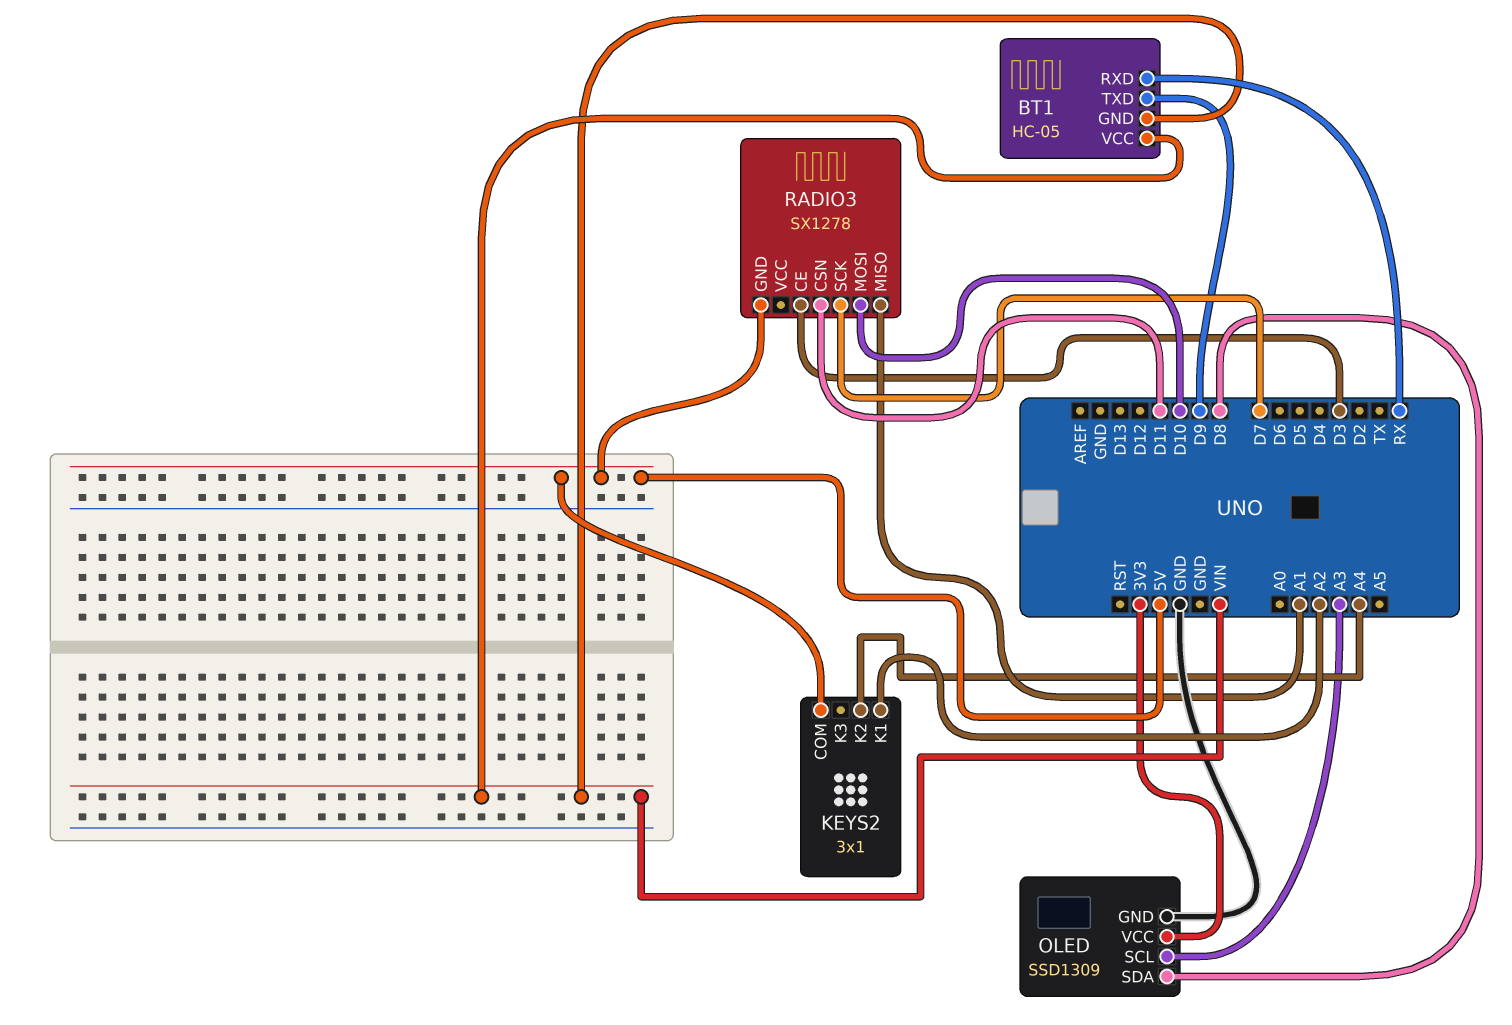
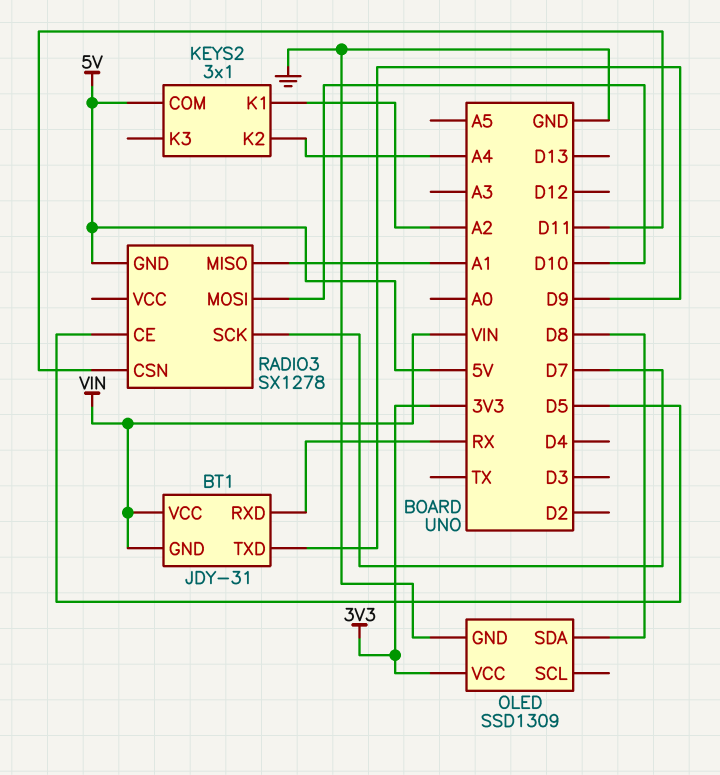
BT1: HC-05 -> JDY-31
OLED pin SCL: A3 -> none
RADIO3 pin CE: D3 -> D5

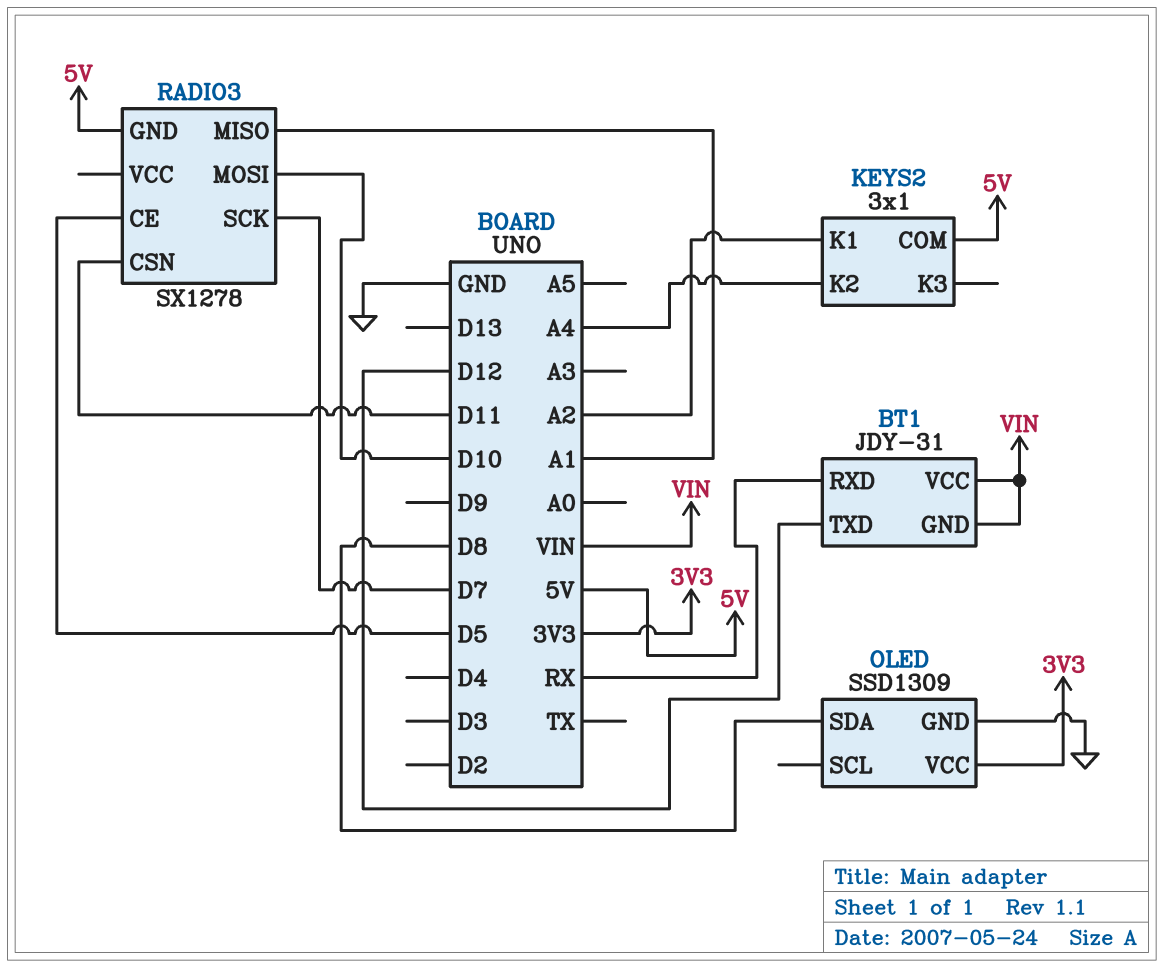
BT1 pin TXD: D9 -> D12

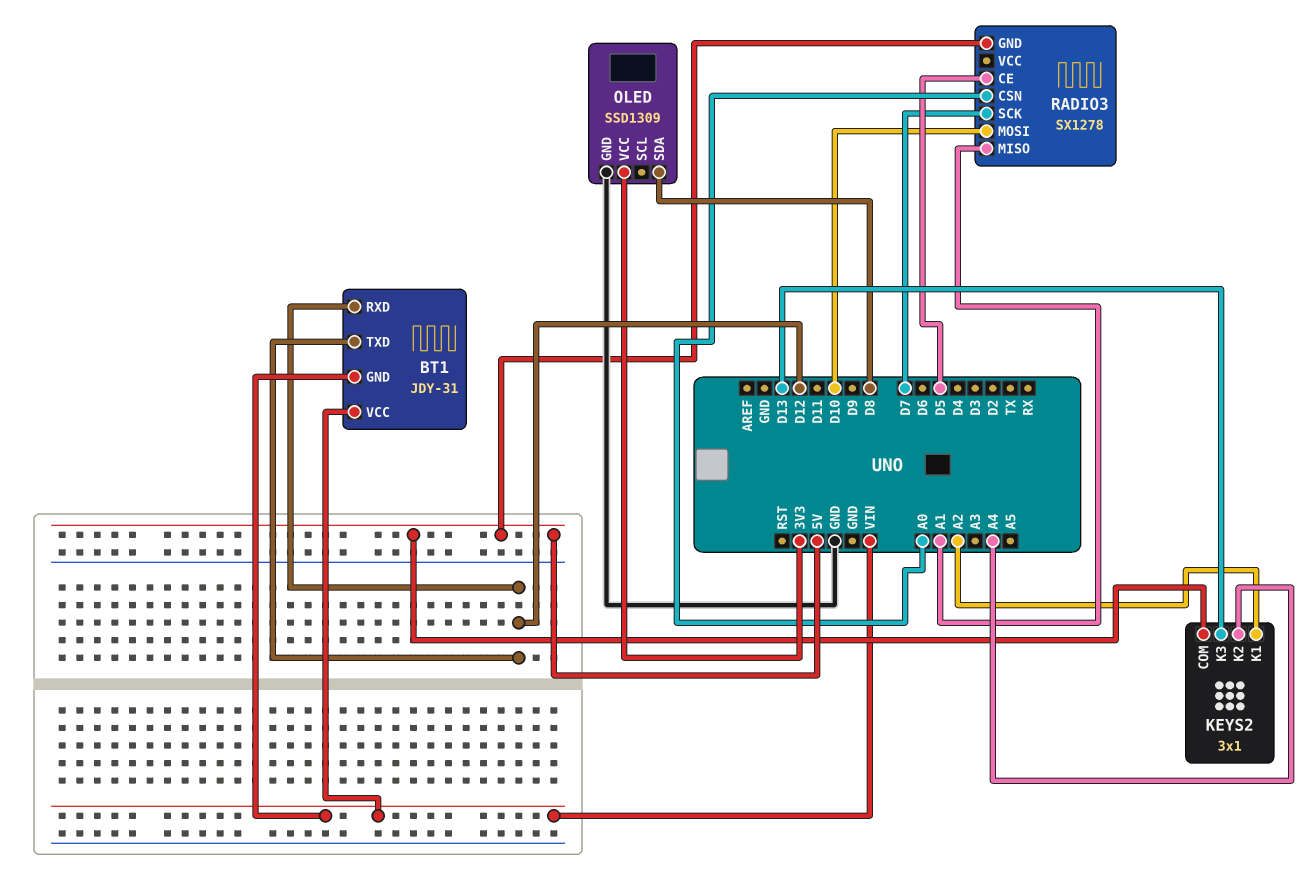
BT1 pin RXD: RX -> D12
KEYS2 pin K3: none -> D13
RADIO3 pin CSN: D11 -> A0

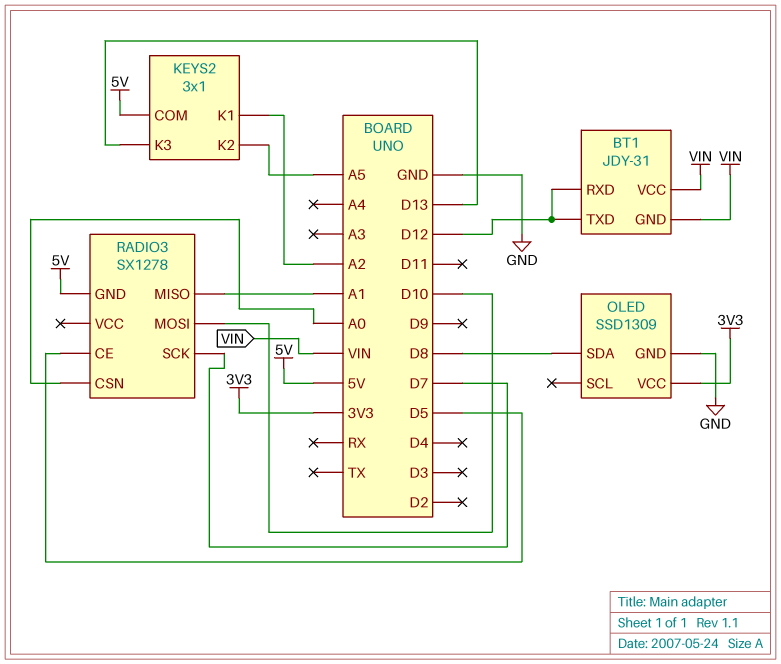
KEYS2 pin K2: A4 -> A5

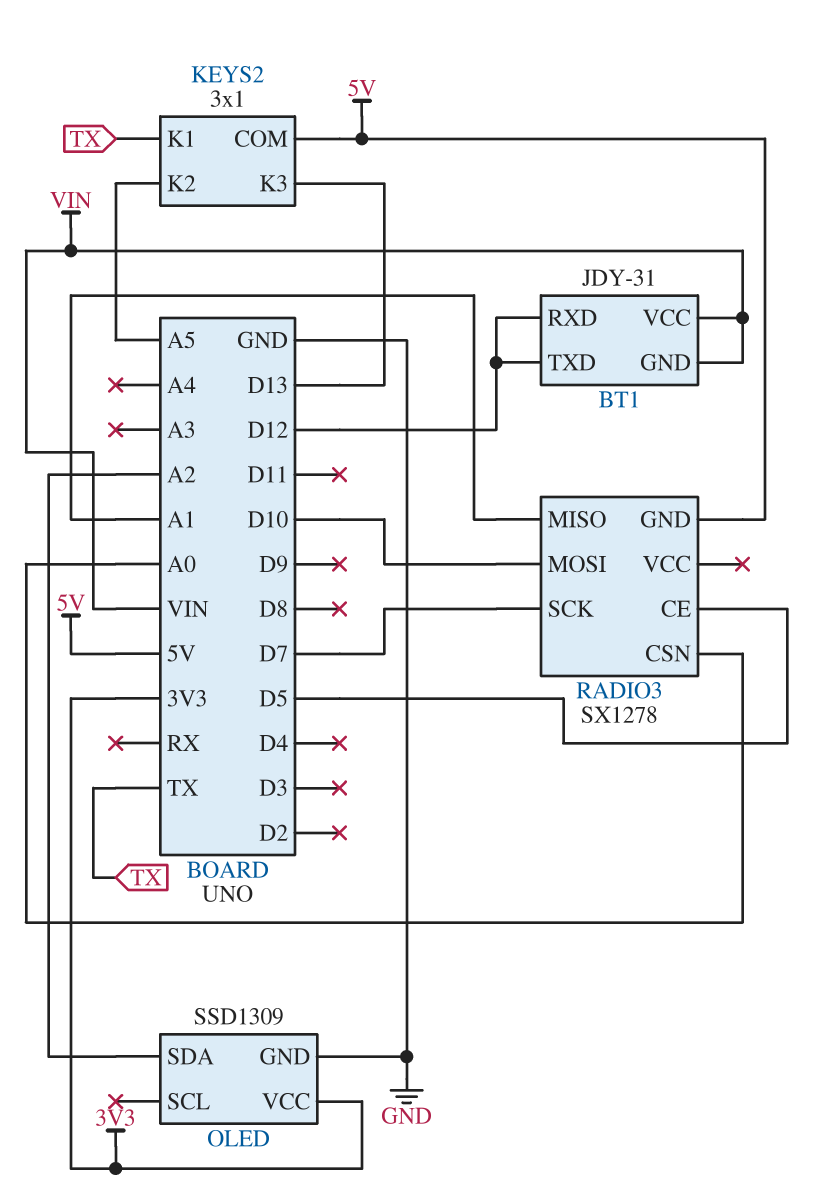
KEYS2 pin K1: A2 -> TX
OLED pin SDA: D8 -> A2

